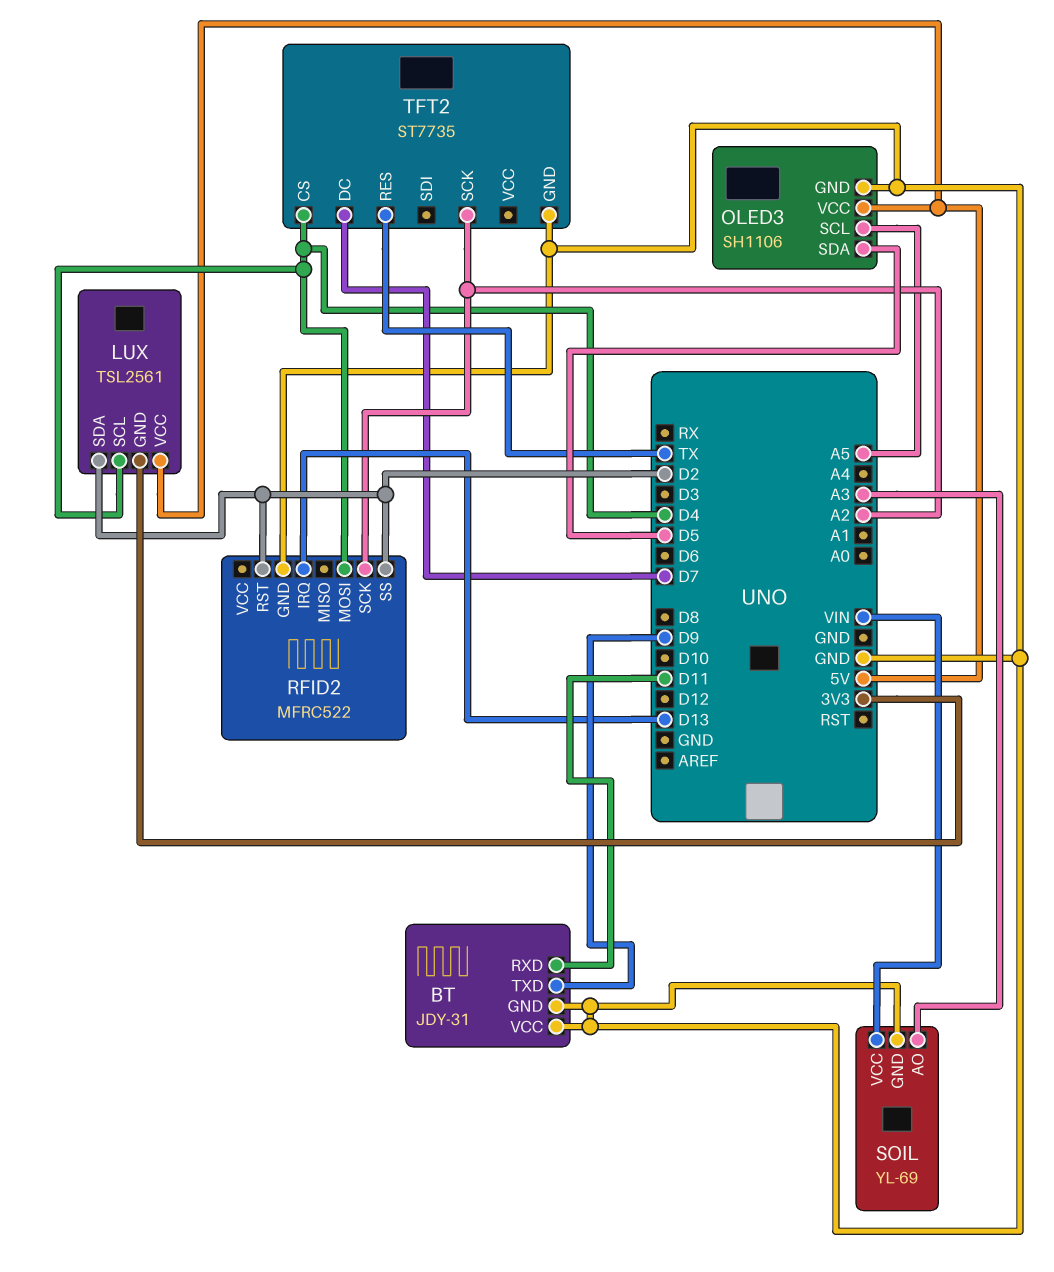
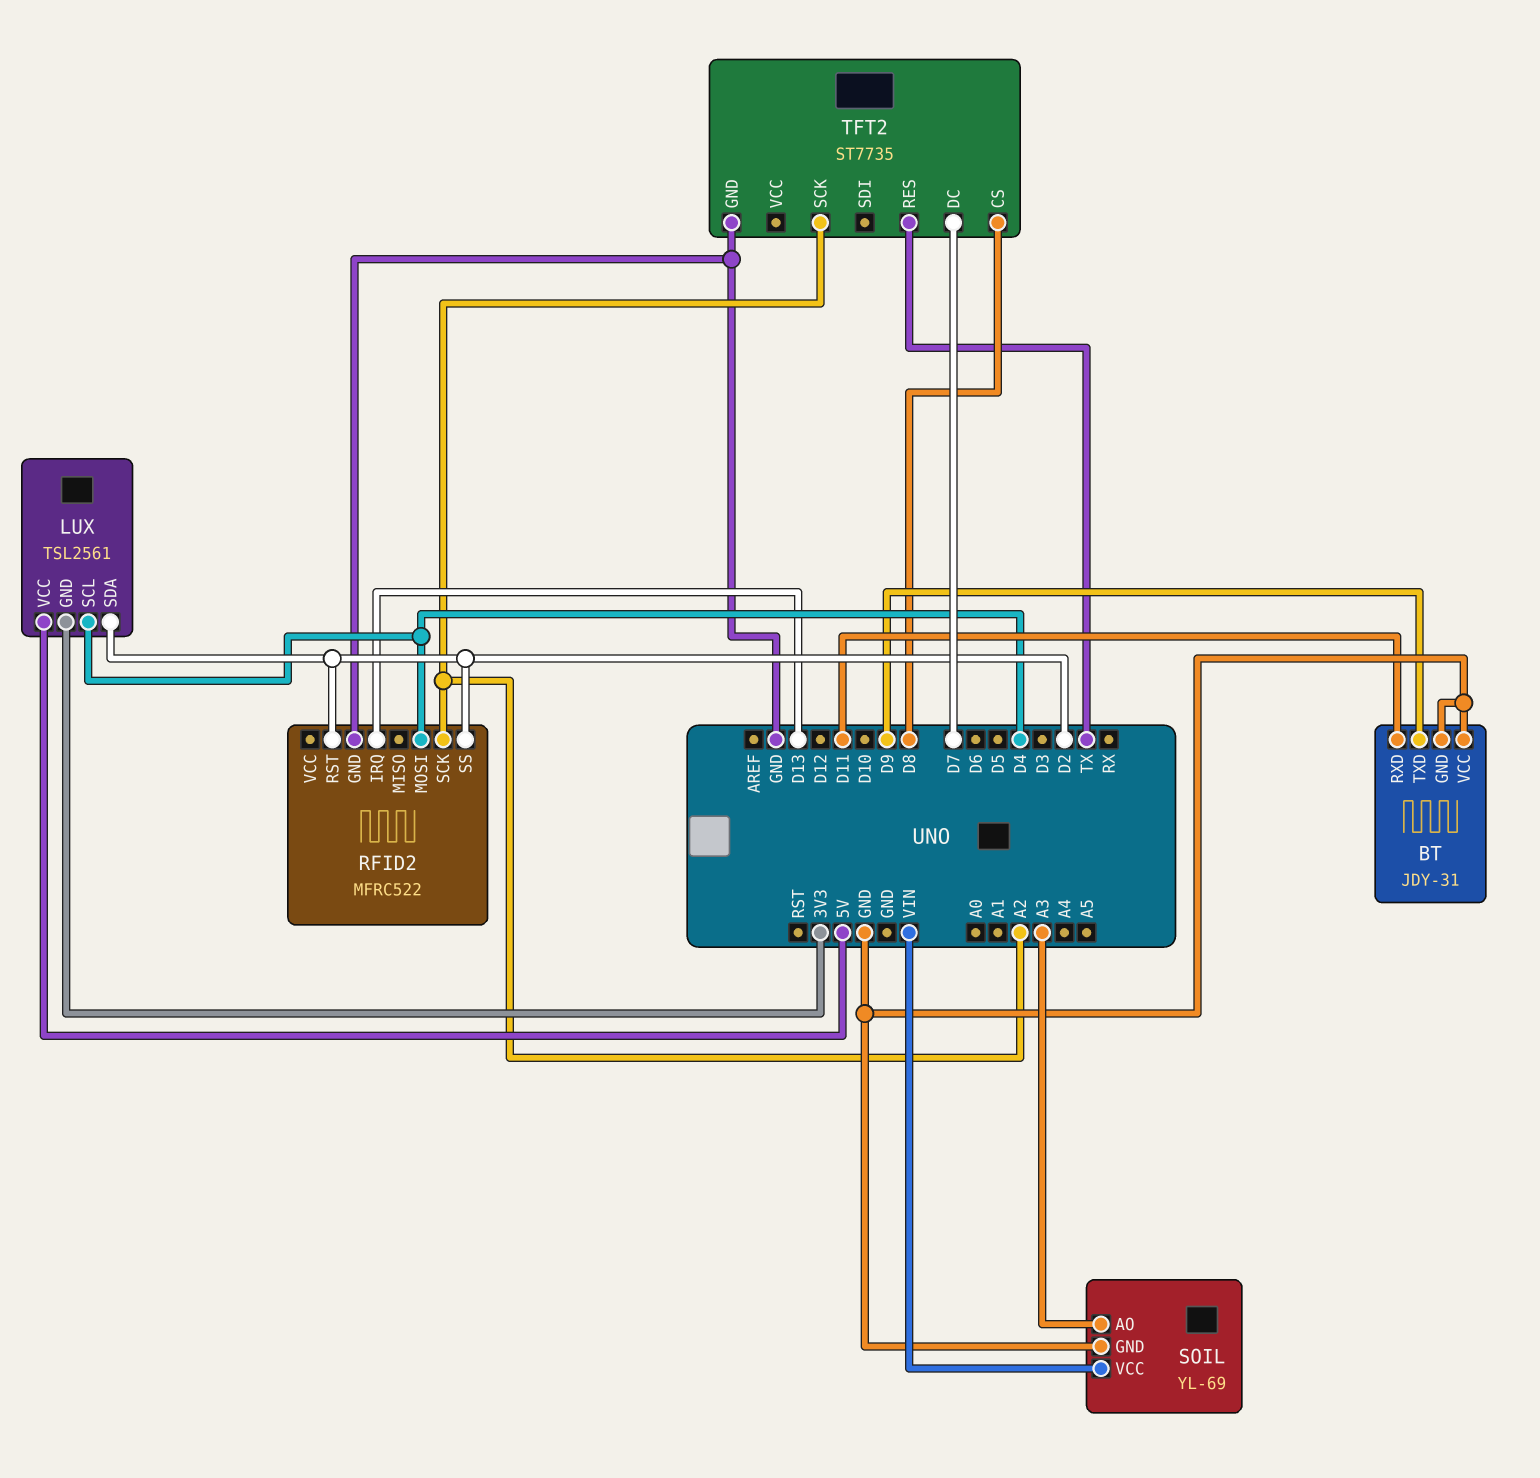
OLED3: SH1106 -> none
OLED3 pin GND: GND -> none
OLED3 pin SCL: A5 -> none
OLED3 pin SDA: D5 -> none
OLED3 pin VCC: 5V -> none
TFT2 pin CS: D4 -> D8

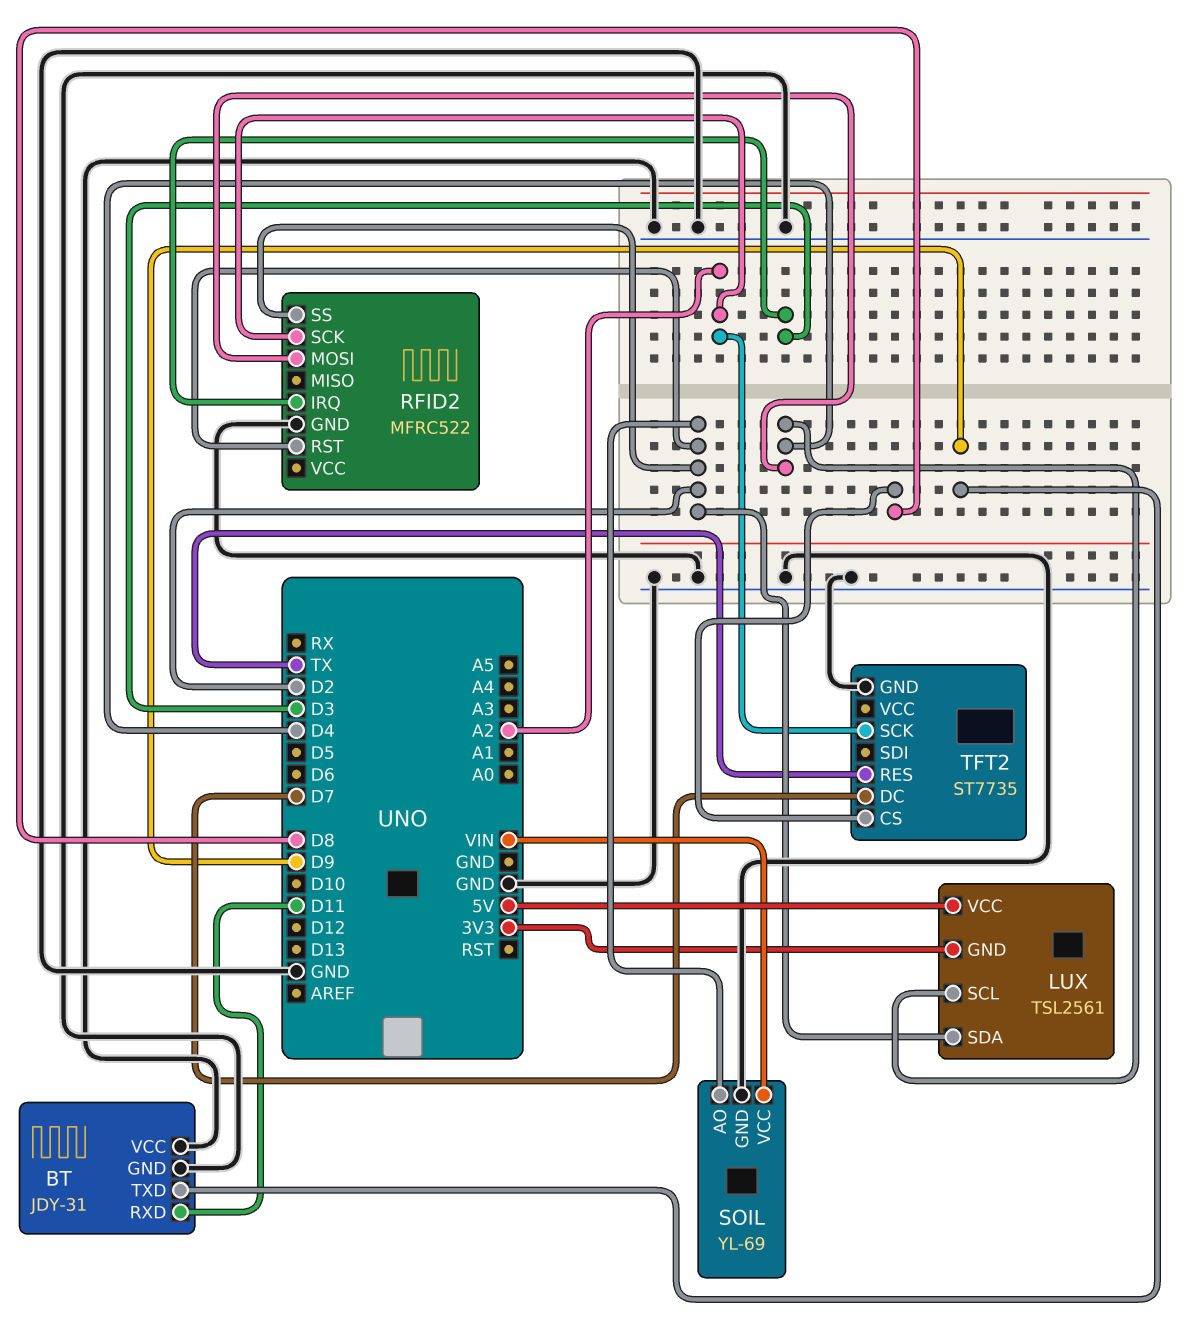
RFID2 pin IRQ: D13 -> D3
SOIL pin AO: A3 -> D2

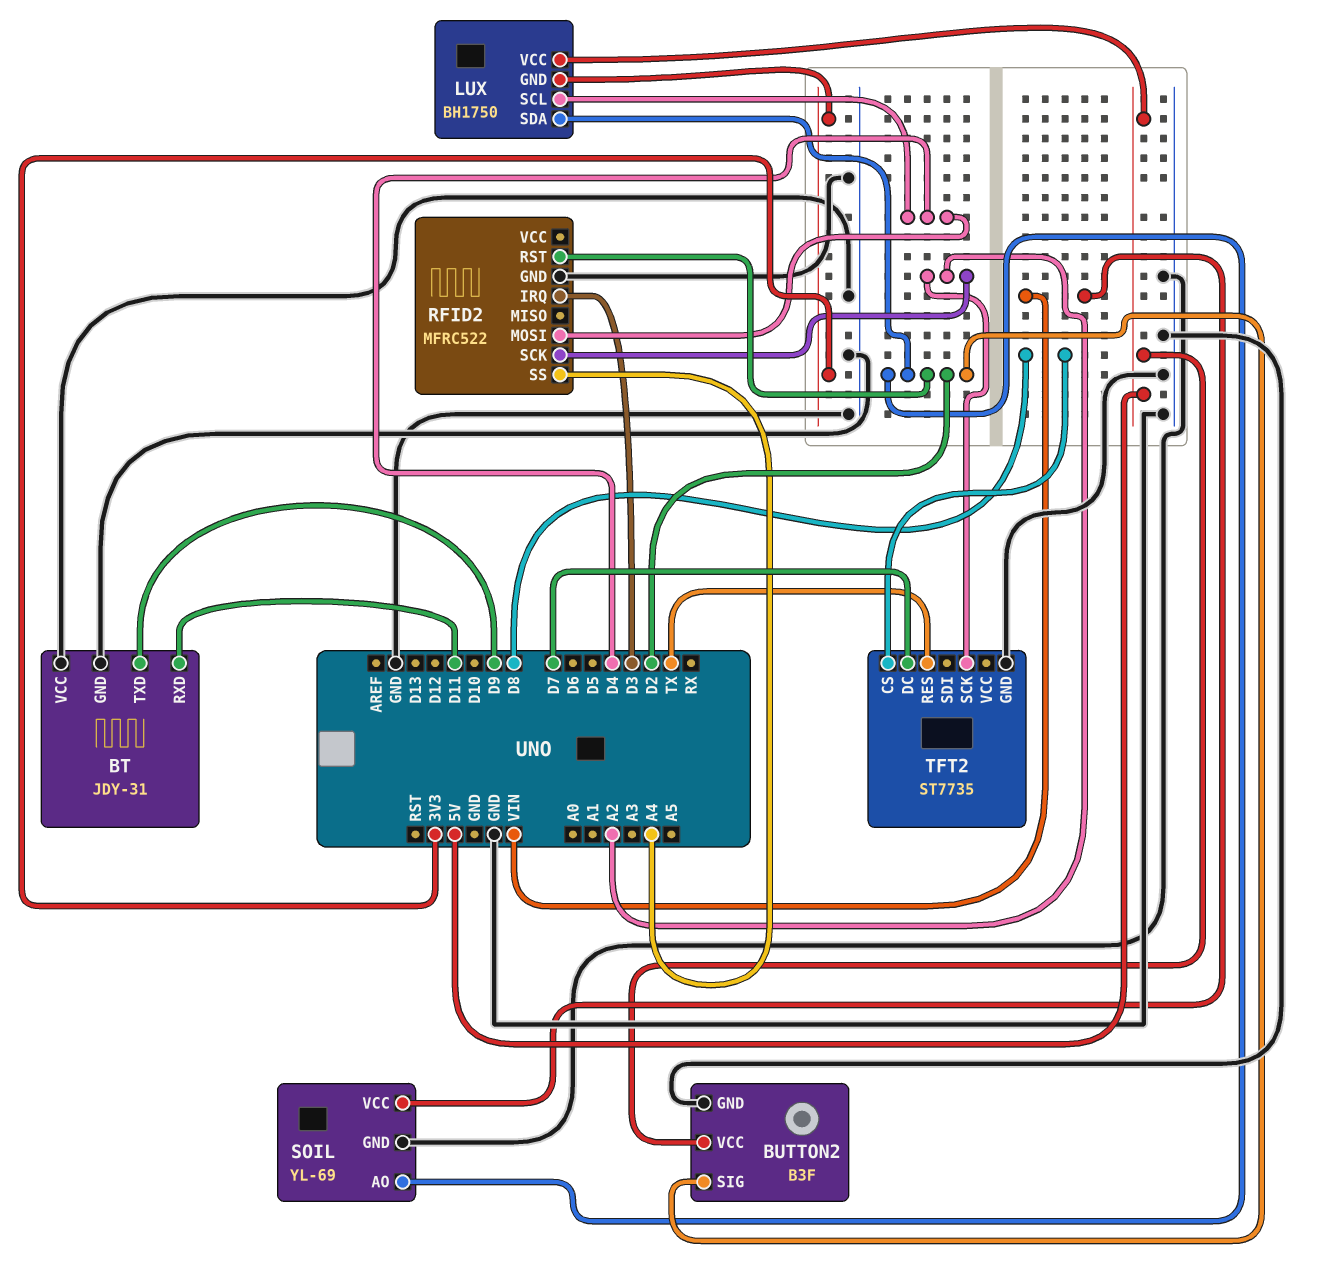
BUTTON2: none -> B3F
BUTTON2 pin GND: none -> GND
BUTTON2 pin SIG: none -> D2
BUTTON2 pin VCC: none -> 5V
LUX: TSL2561 -> BH1750
RFID2 pin SS: D2 -> A4

